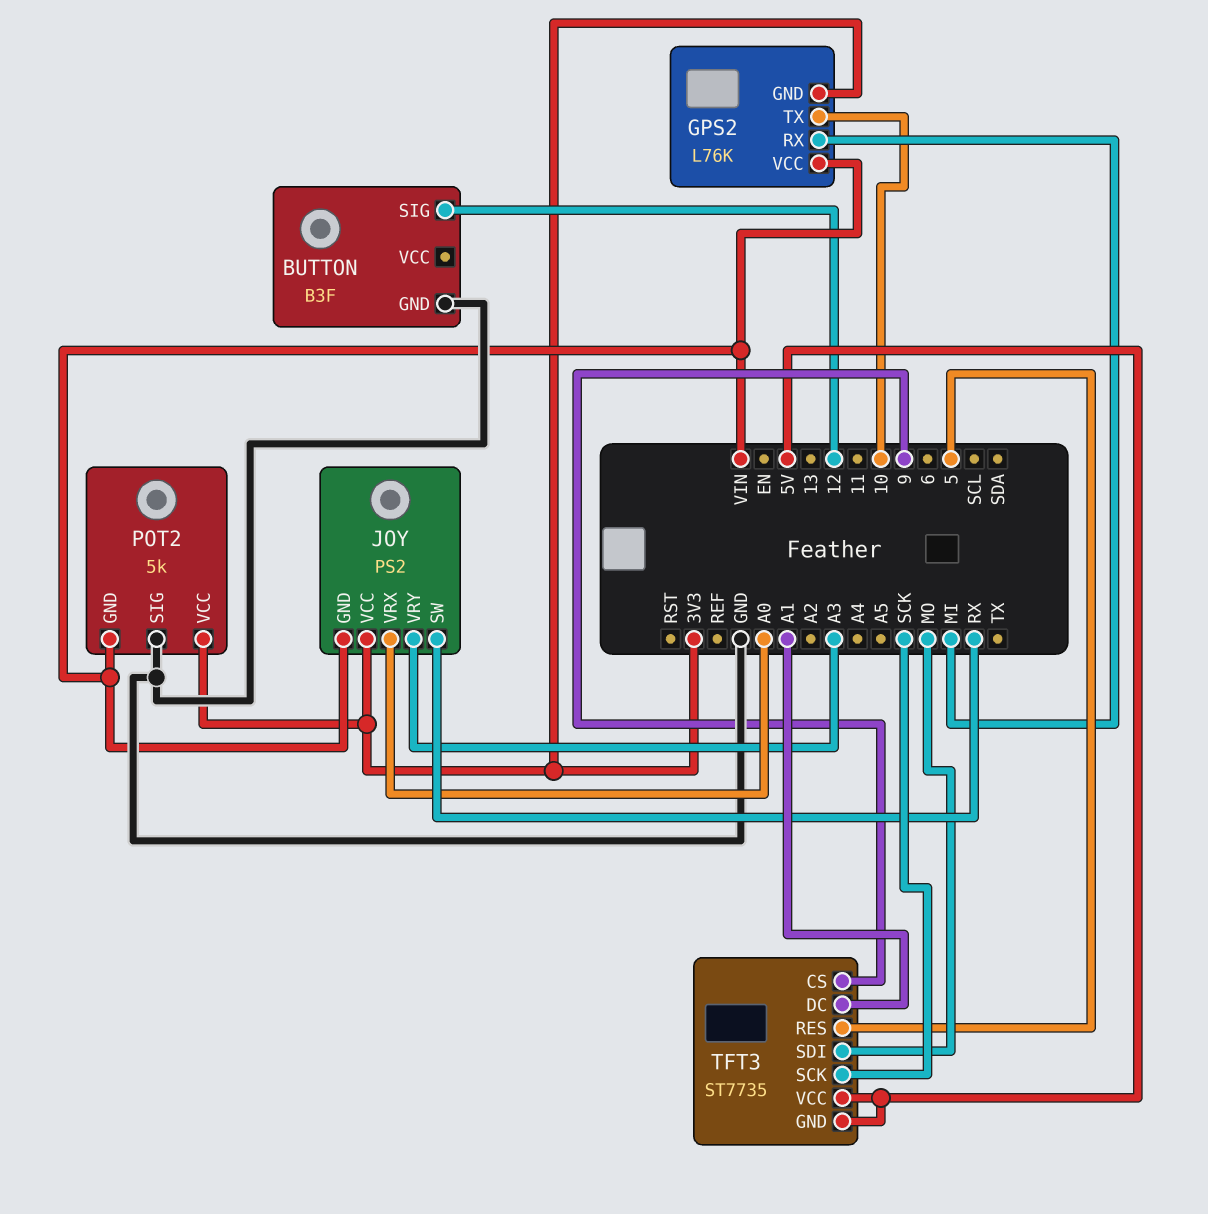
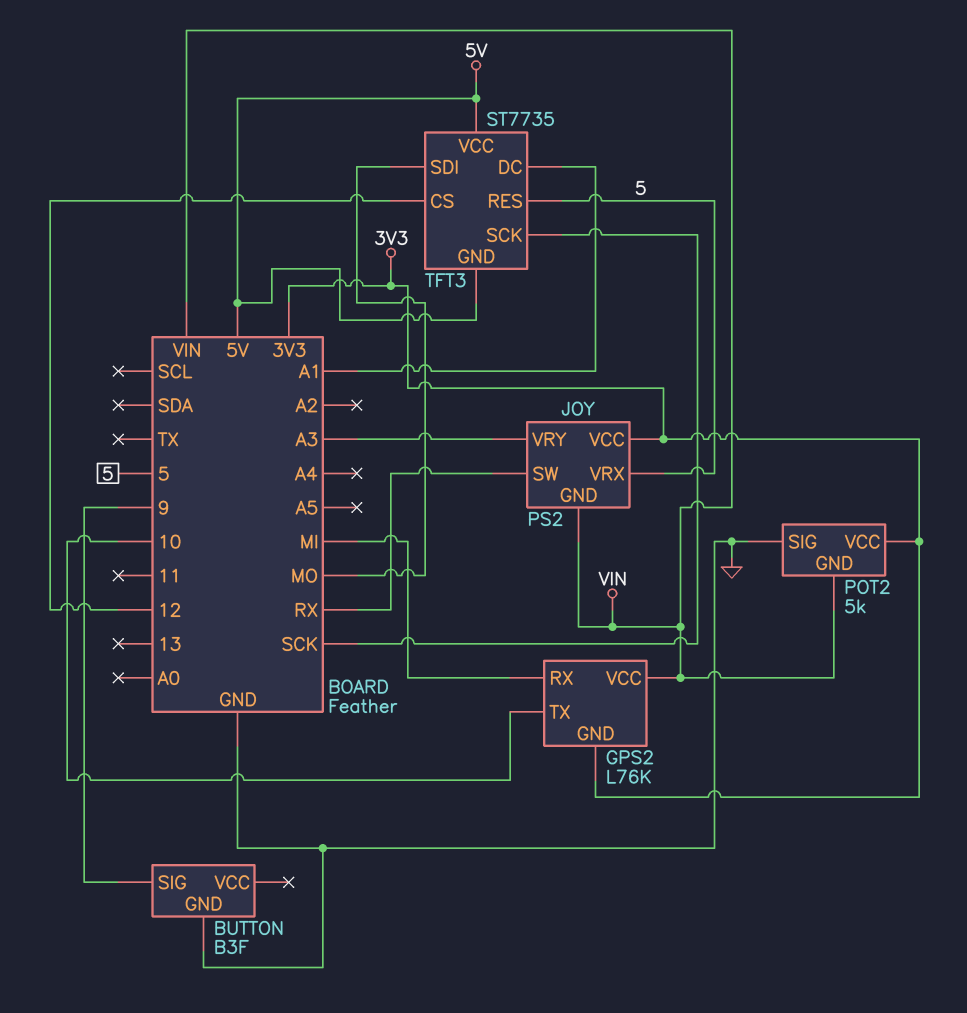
BUTTON pin SIG: 12 -> 9
JOY pin VRX: A0 -> 5
TFT3 pin CS: 9 -> 12

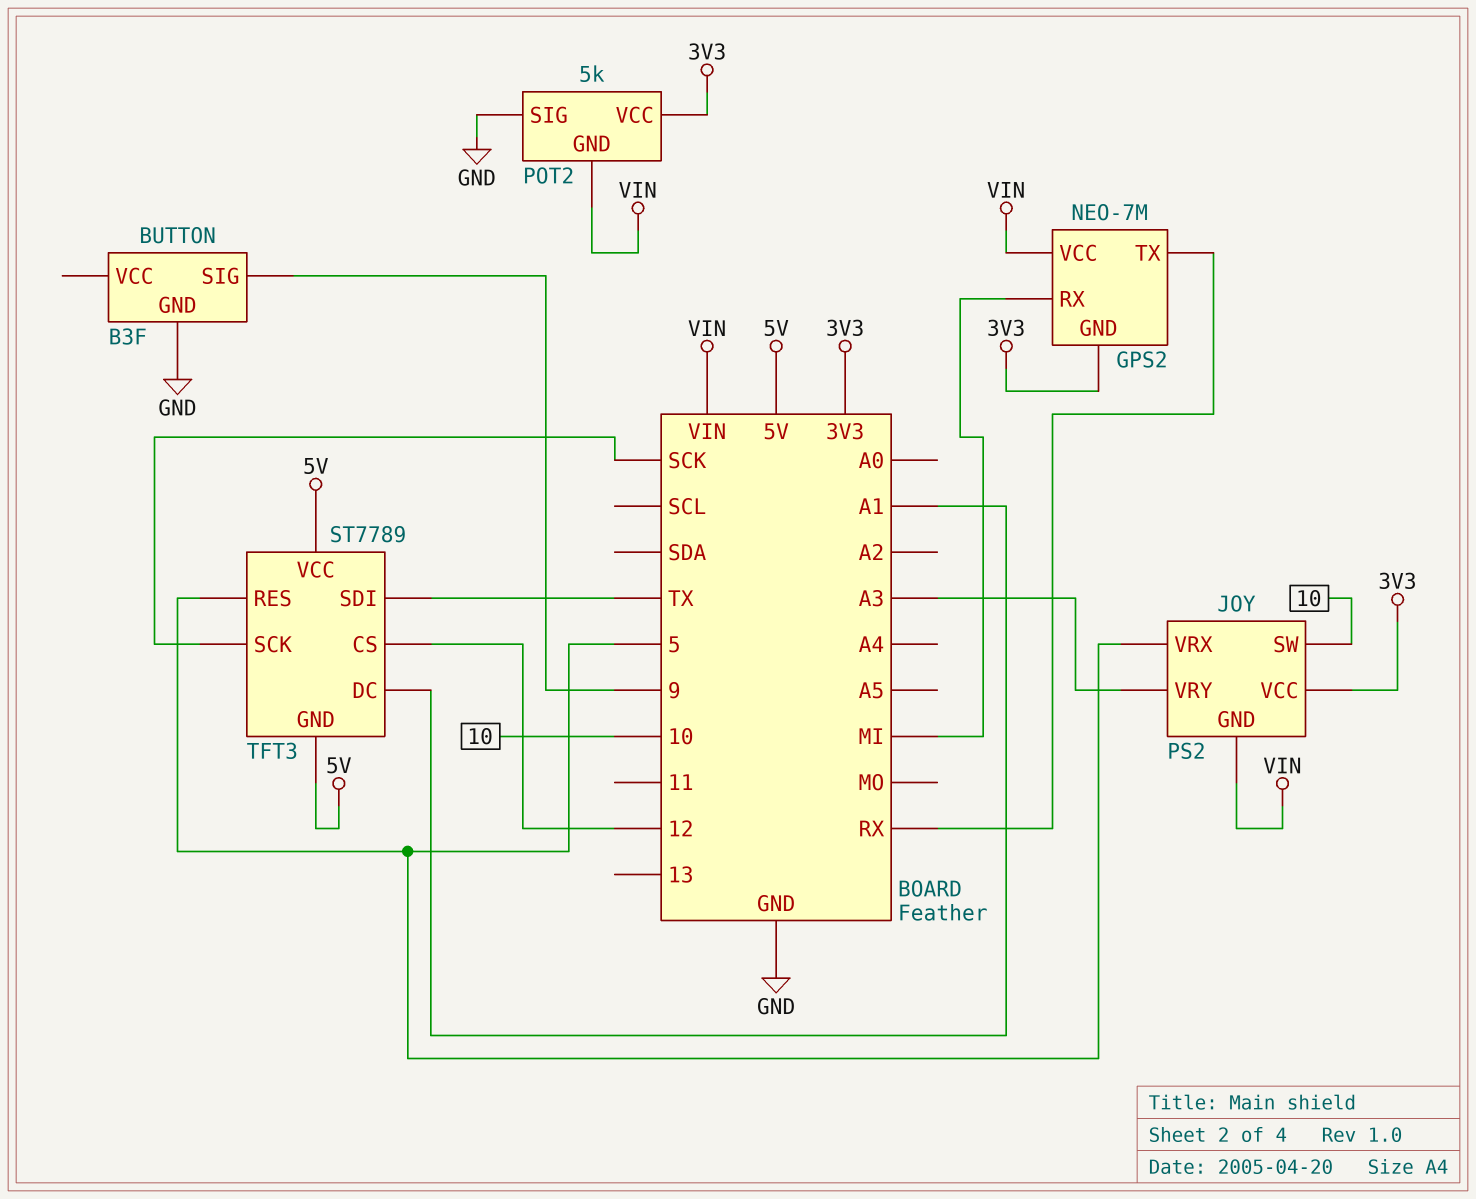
GPS2: L76K -> NEO-7M
GPS2 pin TX: 10 -> RX
JOY pin SW: RX -> 10
TFT3: ST7735 -> ST7789
TFT3 pin SDI: MO -> TX

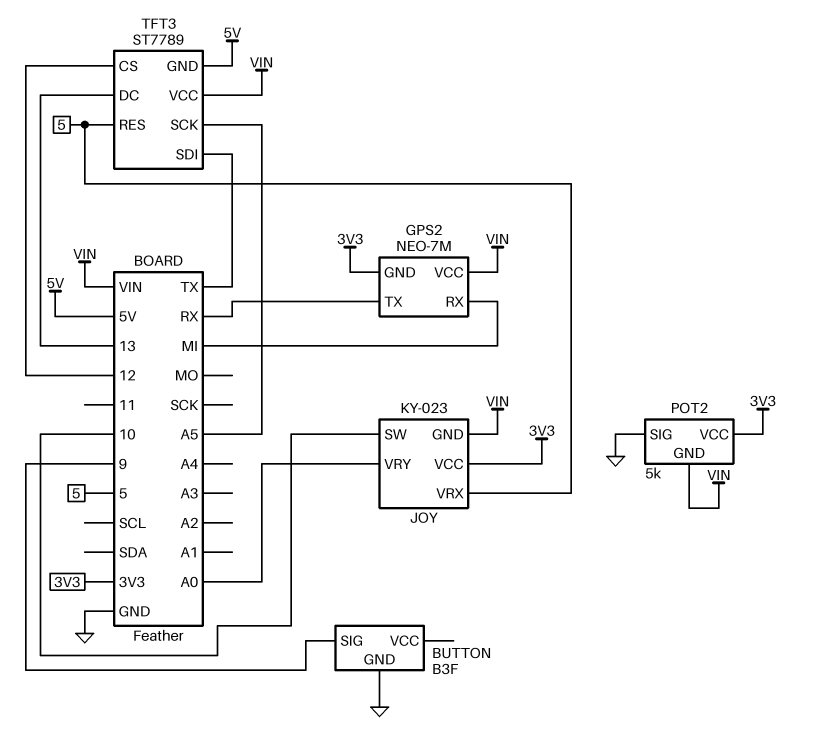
JOY: PS2 -> KY-023
JOY pin VRY: A3 -> A0
TFT3 pin DC: A1 -> 13
TFT3 pin SCK: SCK -> A5
TFT3 pin VCC: 5V -> VIN

